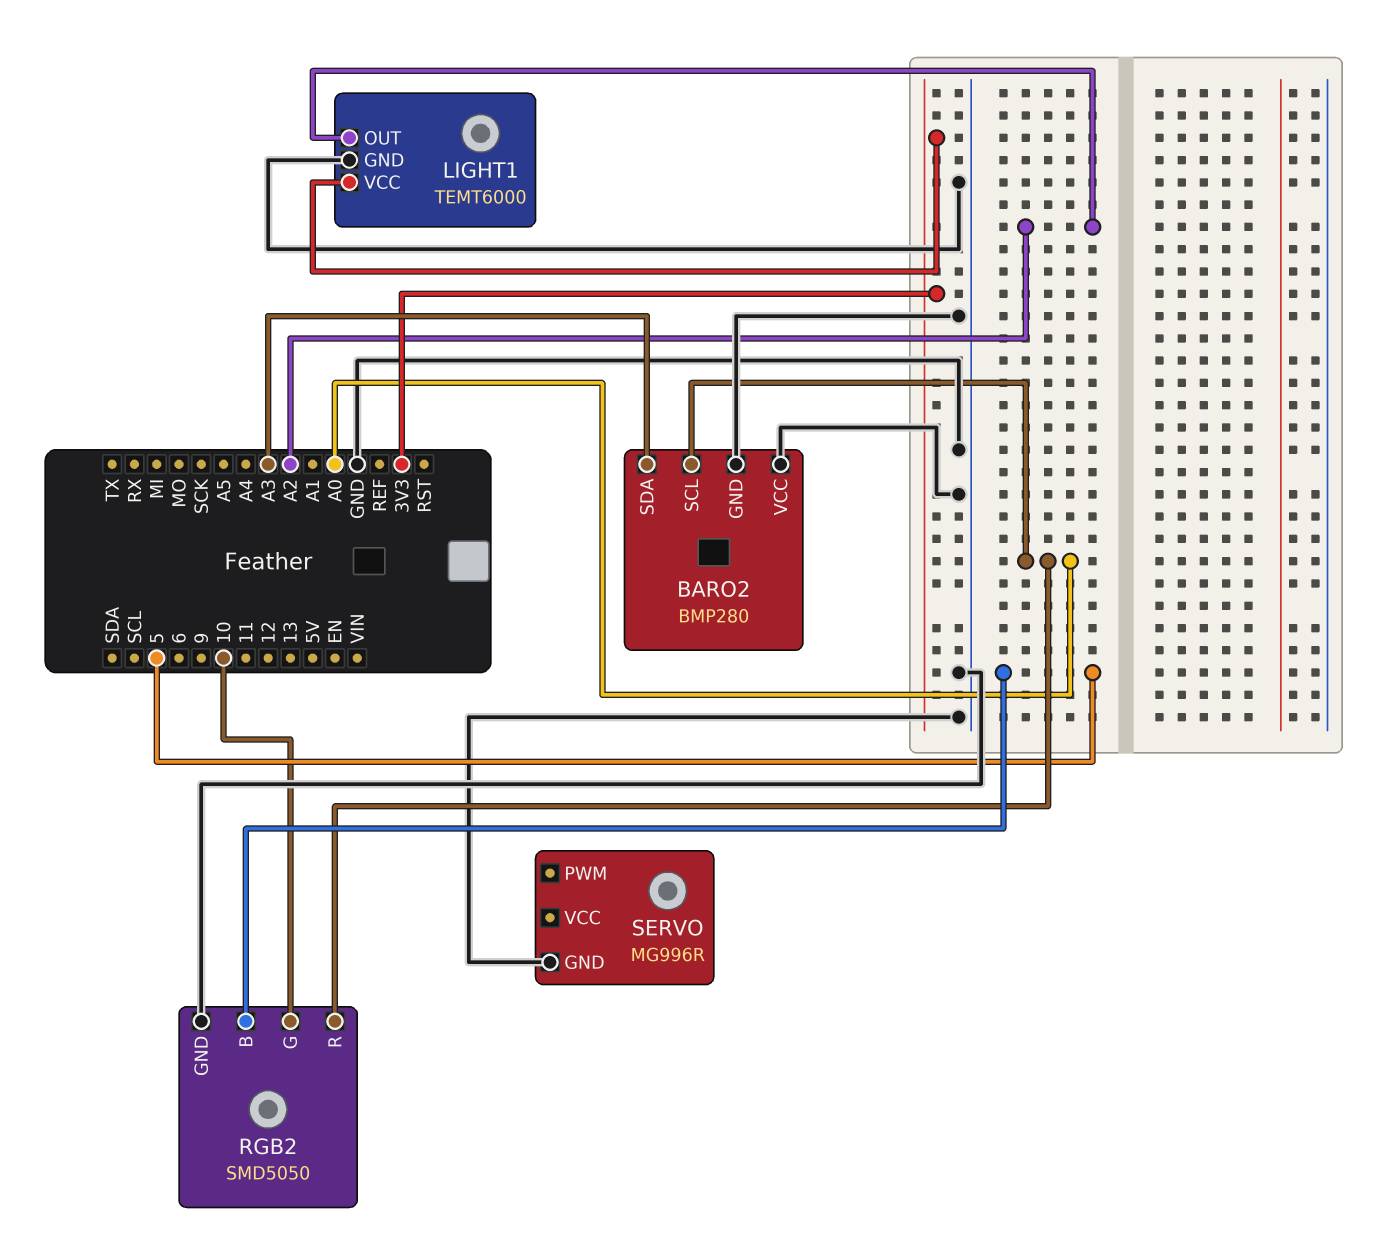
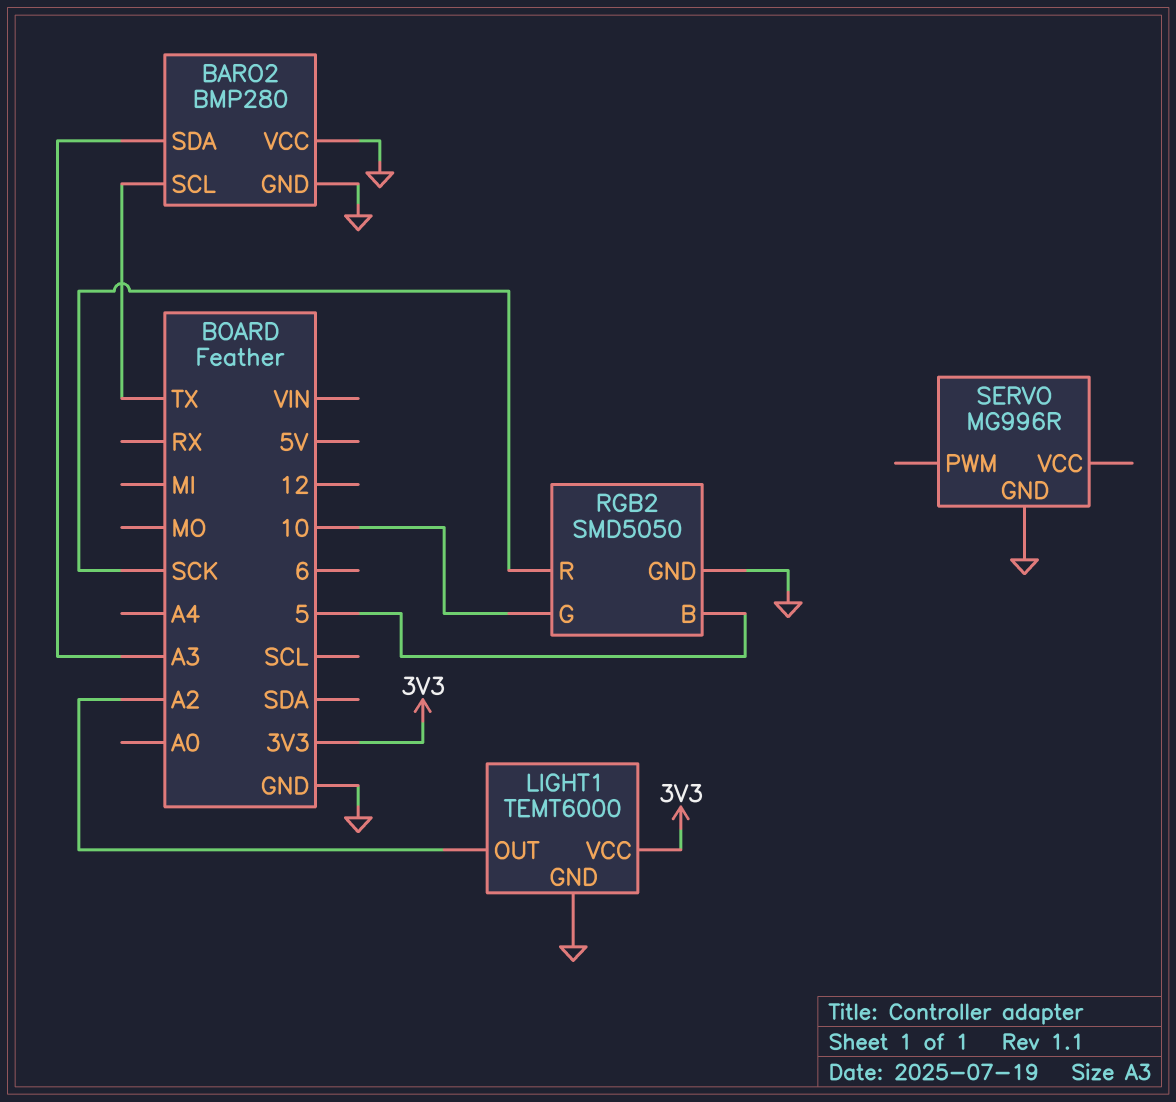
BARO2 pin SCL: A0 -> TX
RGB2 pin R: A0 -> SCK

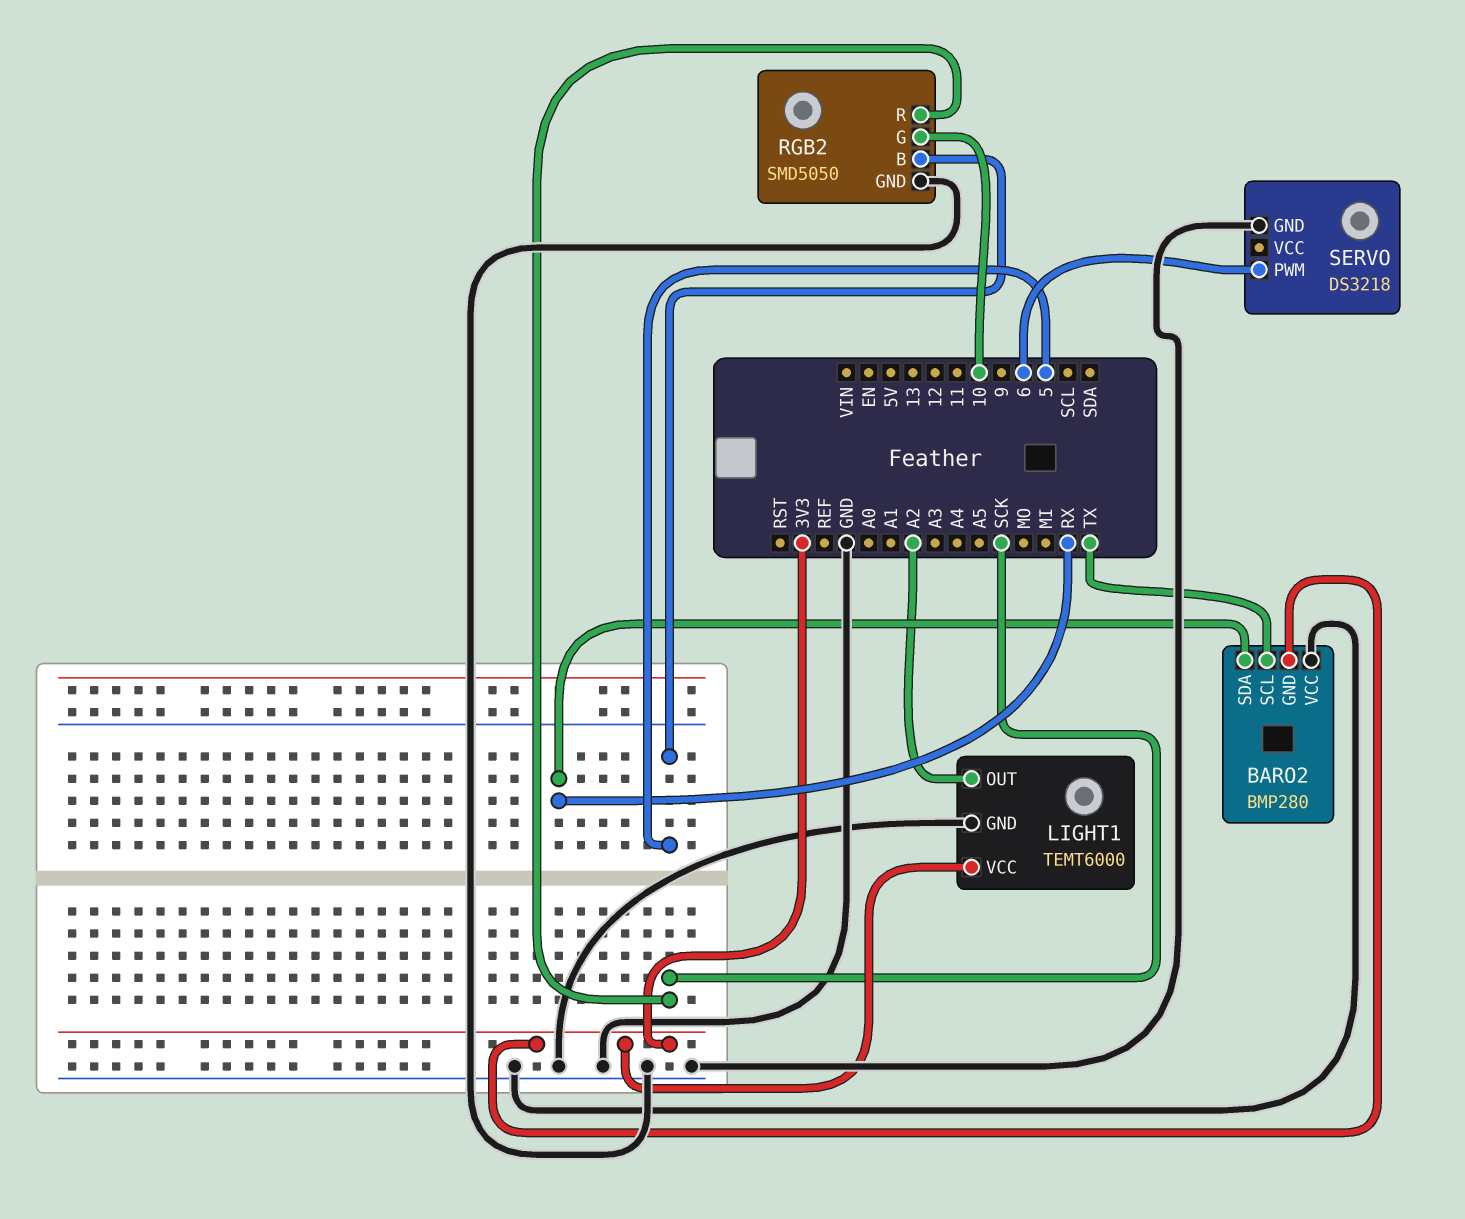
BARO2 pin GND: GND -> 3V3
BARO2 pin SDA: A3 -> RX
SERVO: MG996R -> DS3218
SERVO pin PWM: none -> 6

